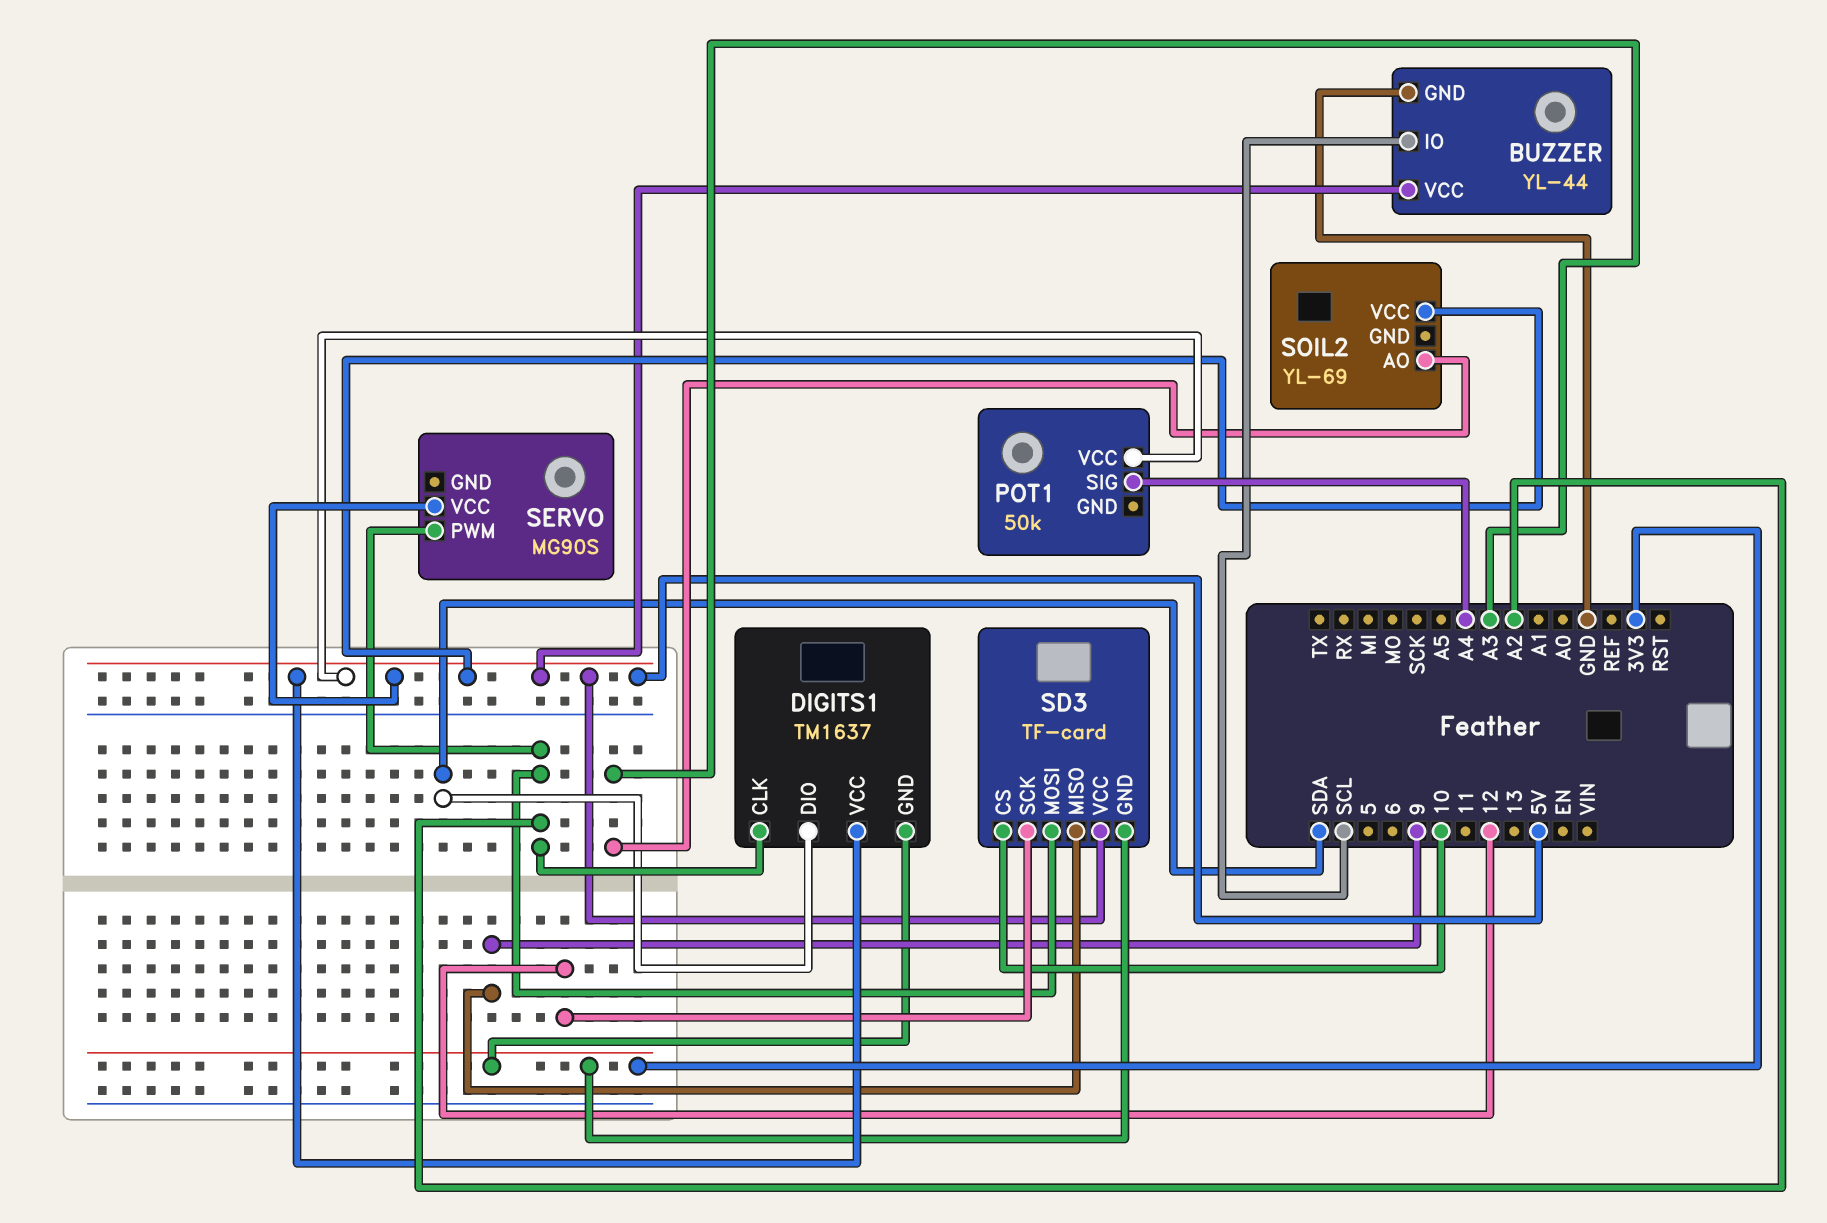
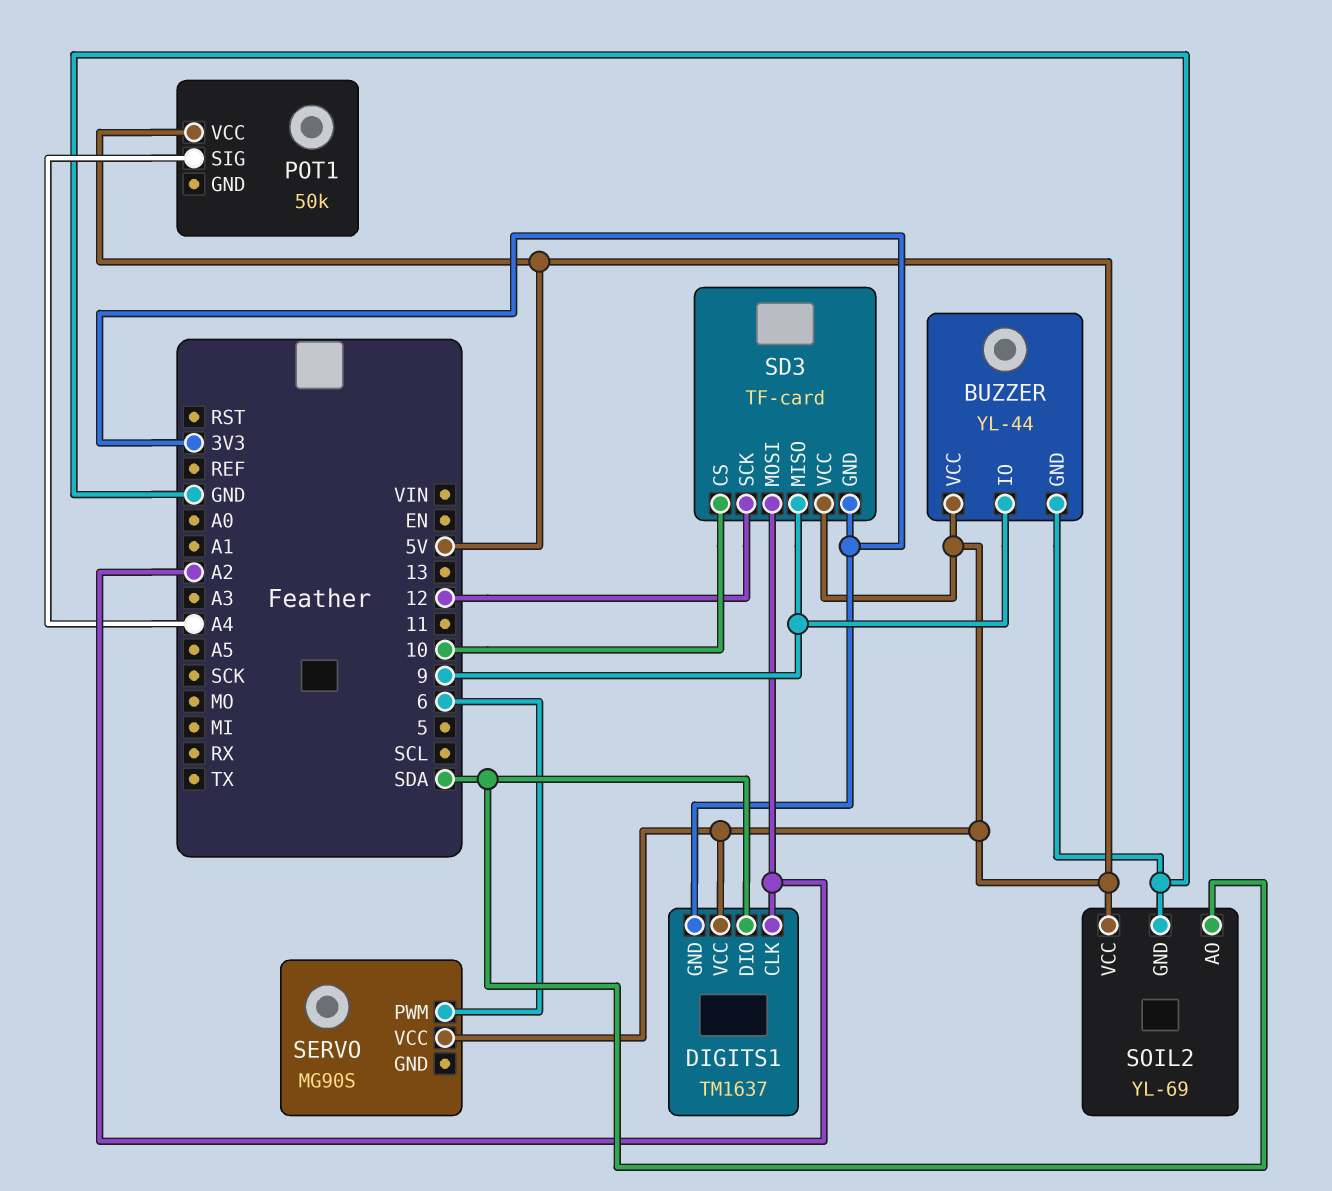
BUZZER pin IO: SCL -> 9
SERVO pin PWM: A2 -> 6
SOIL2 pin AO: A3 -> SDA
SOIL2 pin GND: none -> GND

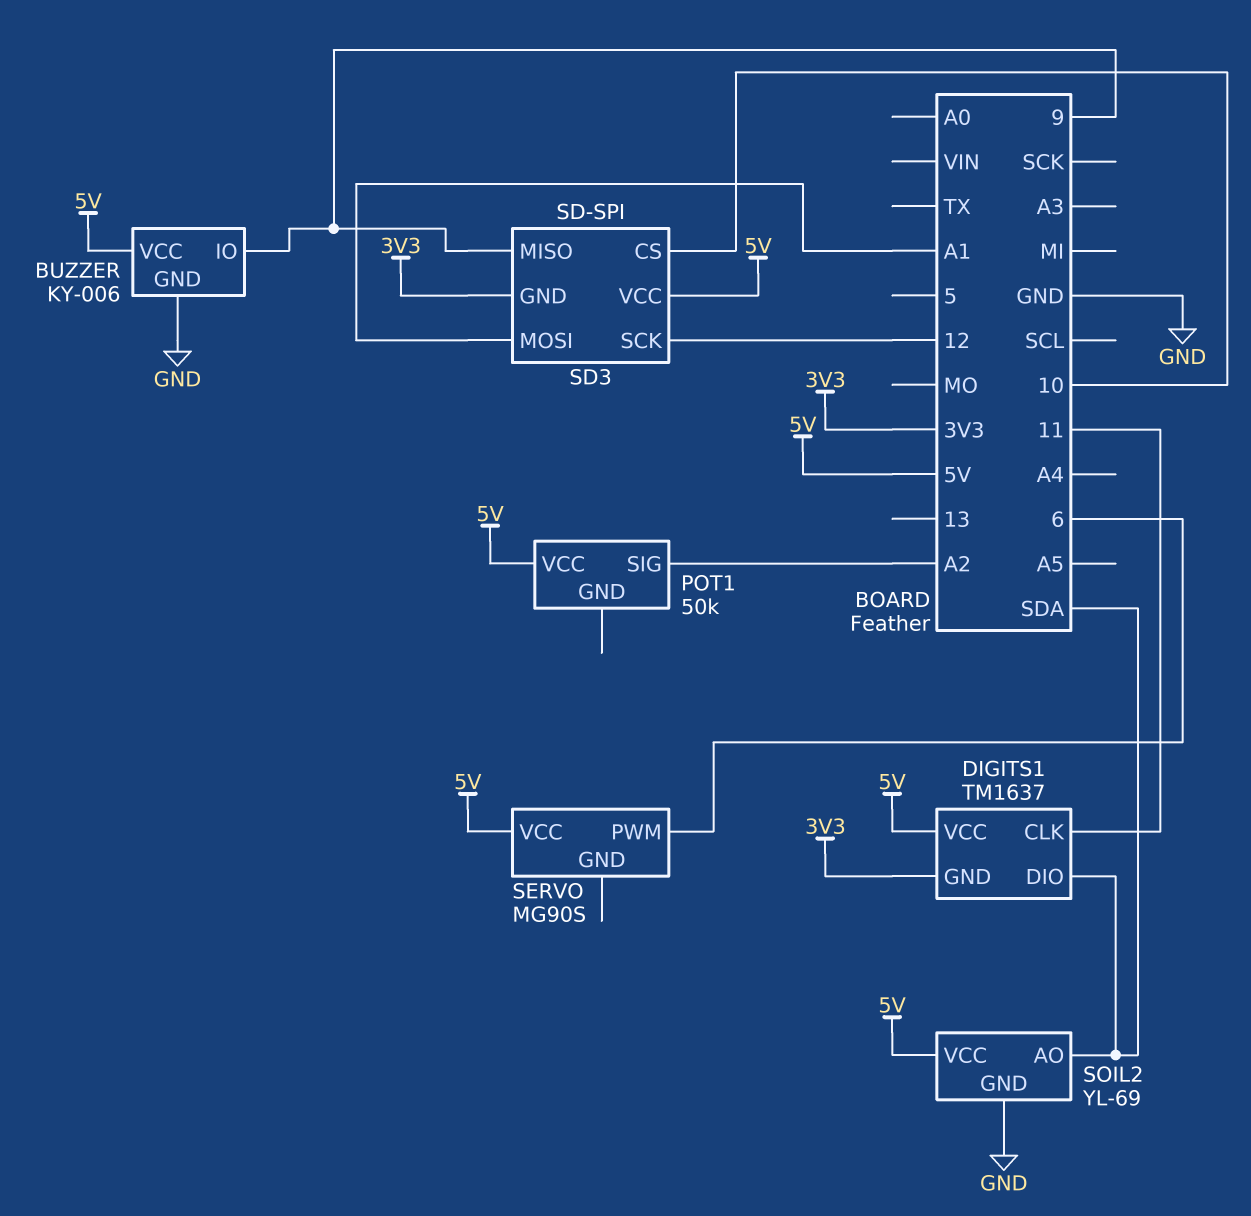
BUZZER: YL-44 -> KY-006
DIGITS1 pin CLK: A2 -> 11
POT1 pin SIG: A4 -> A2
SD3: TF-card -> SD-SPI
SD3 pin MOSI: A2 -> A1

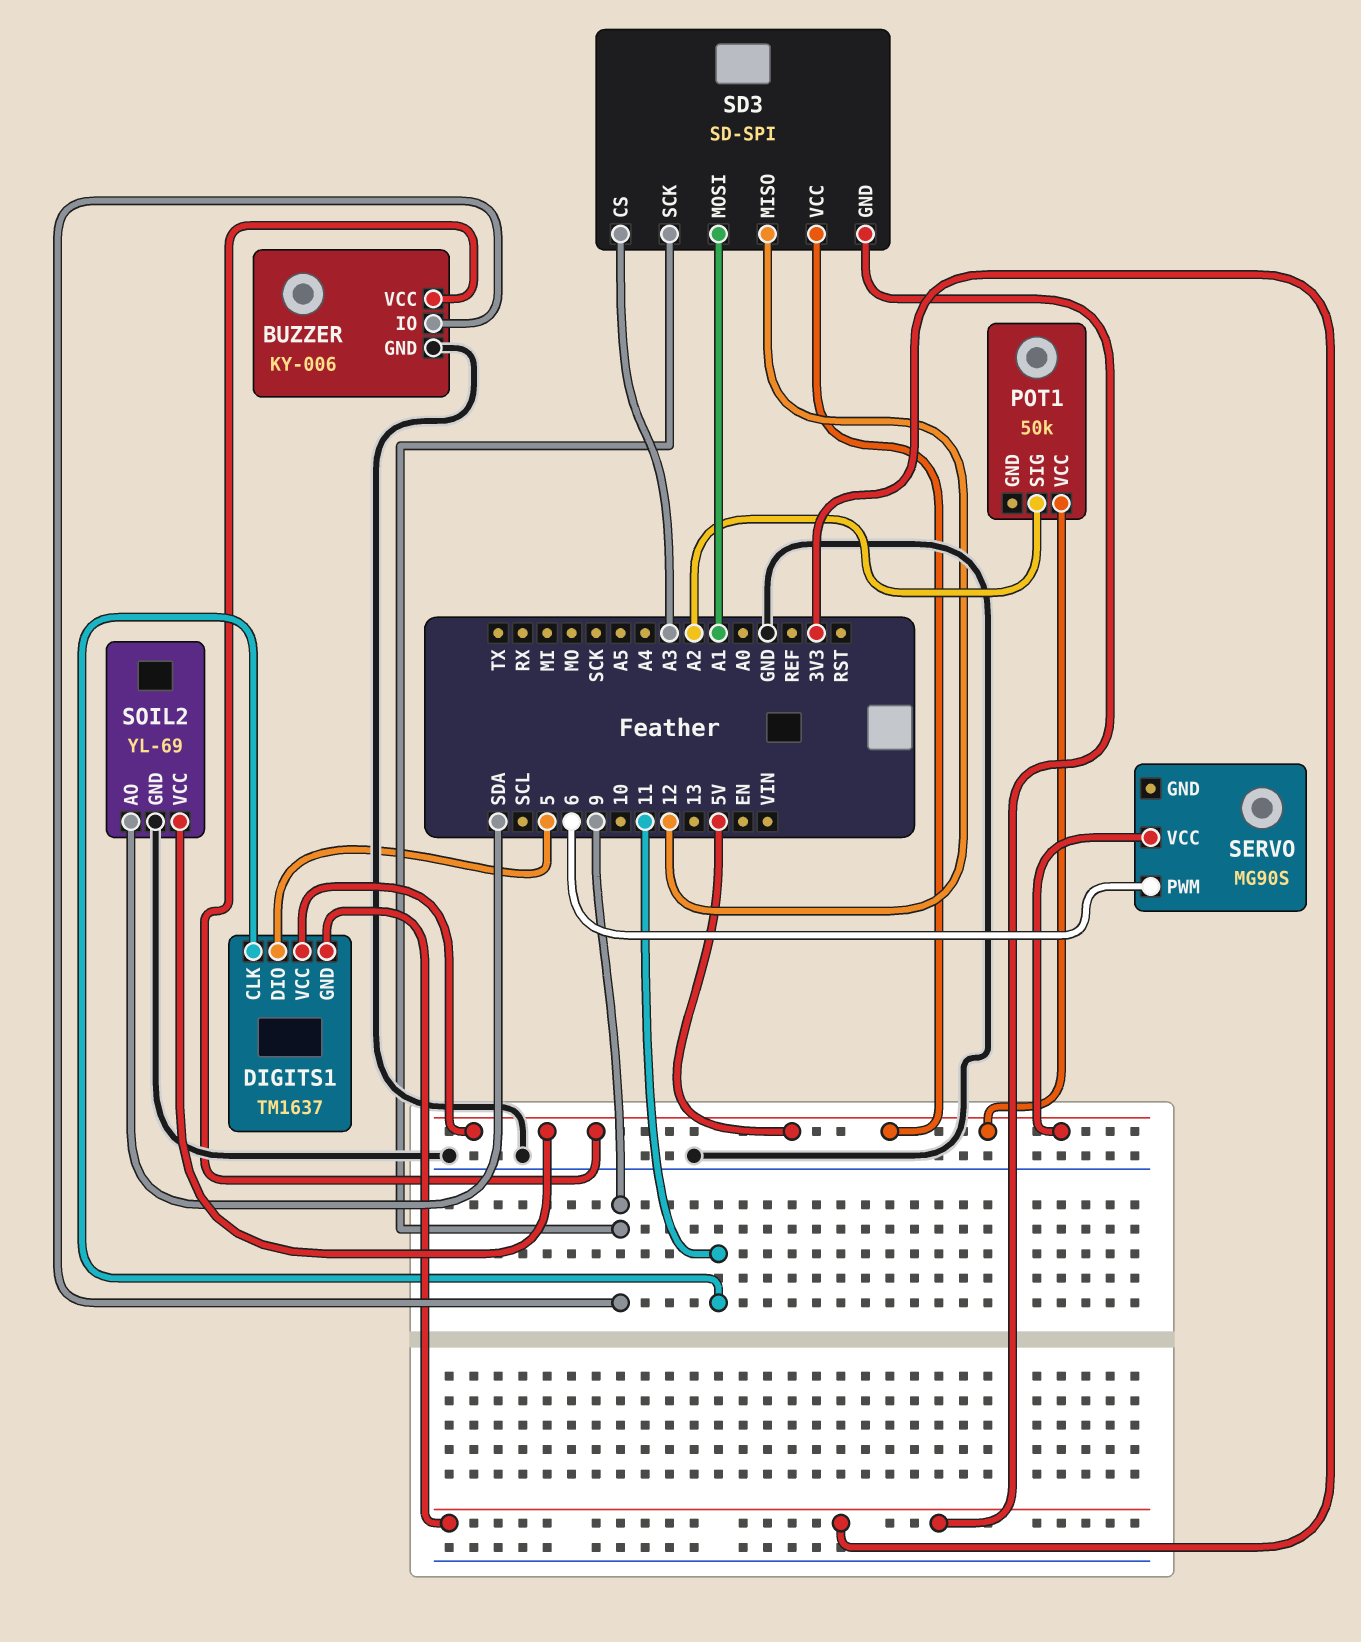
DIGITS1 pin DIO: SDA -> 5
SD3 pin CS: 10 -> A3
SD3 pin MISO: 9 -> 12
SD3 pin SCK: 12 -> 9

